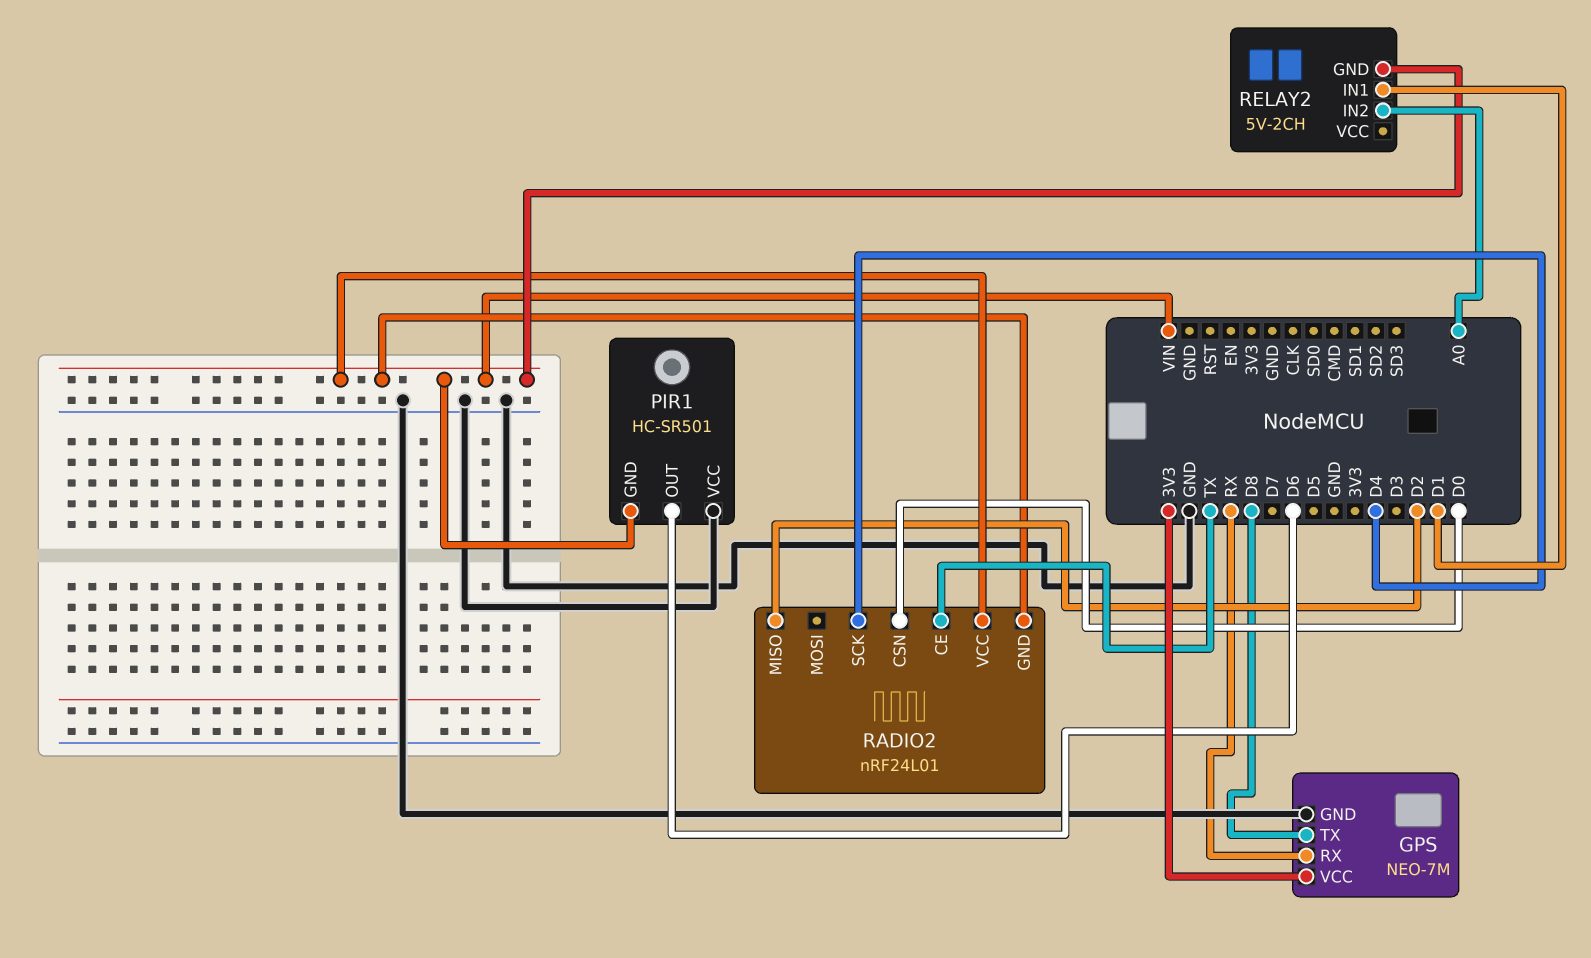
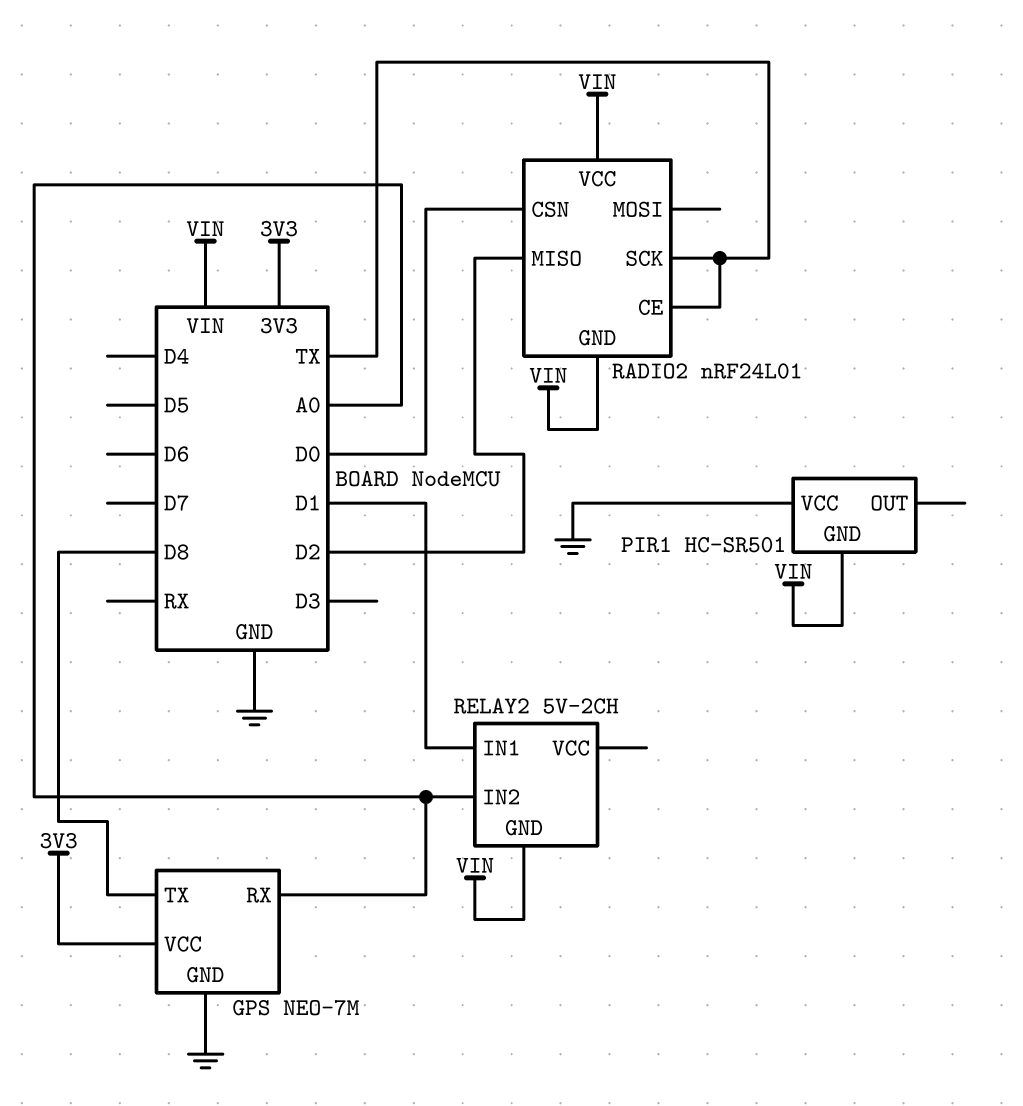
GPS pin RX: RX -> A0
PIR1 pin OUT: D6 -> none
RADIO2 pin SCK: D4 -> TX

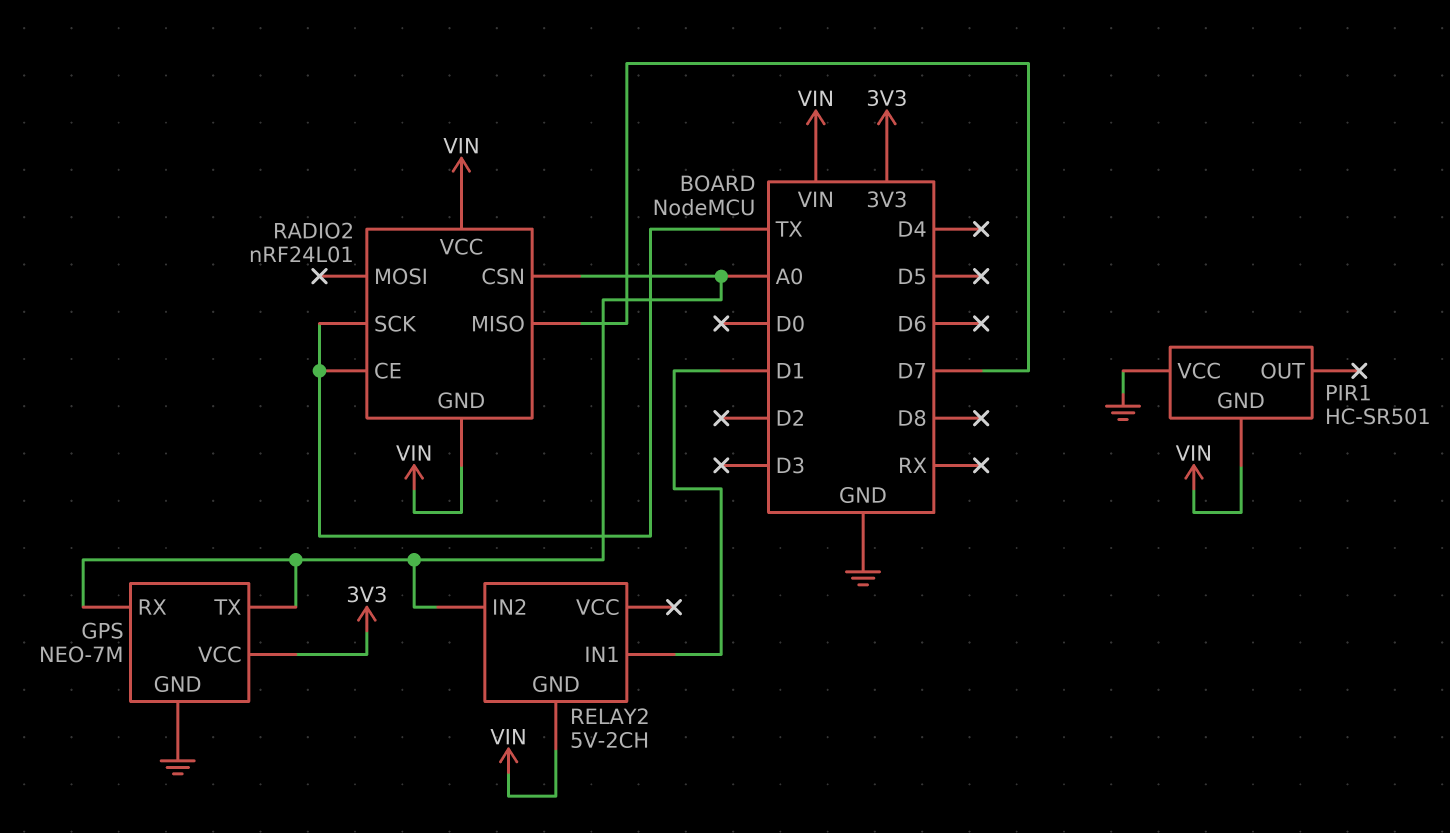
GPS pin TX: D8 -> A0
RADIO2 pin CSN: D0 -> A0
RADIO2 pin MISO: D2 -> D7

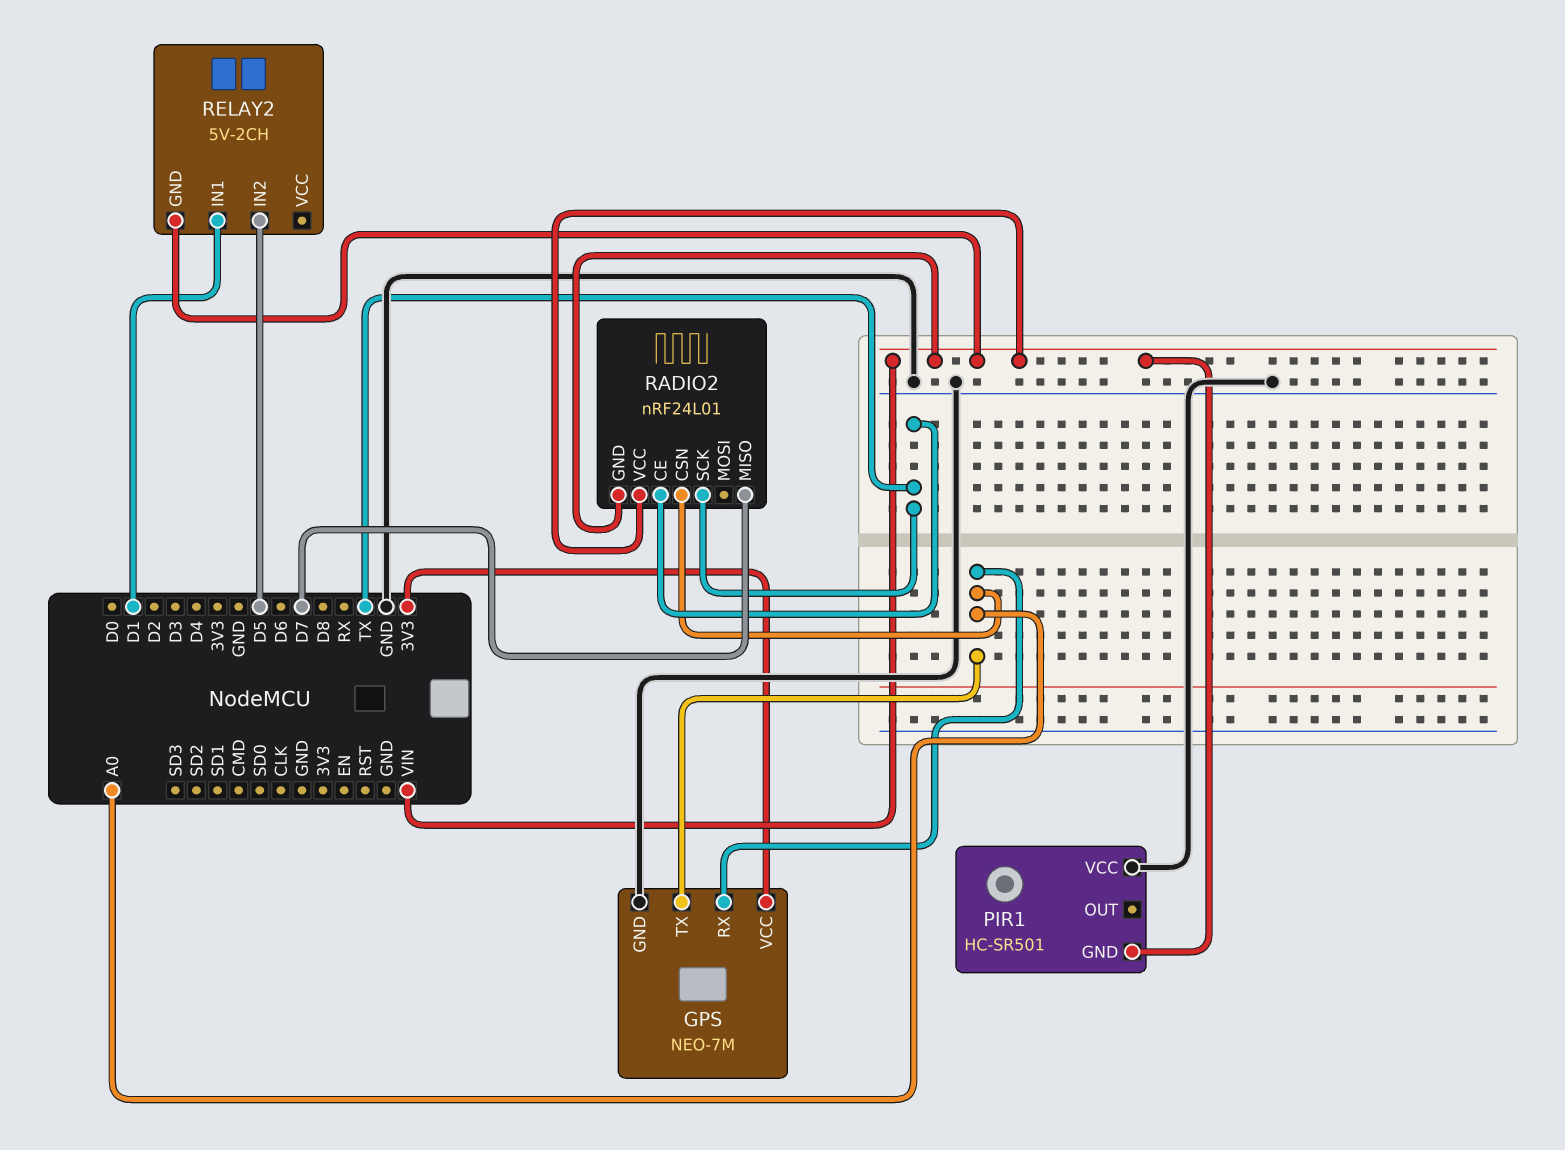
RELAY2 pin IN2: A0 -> D5

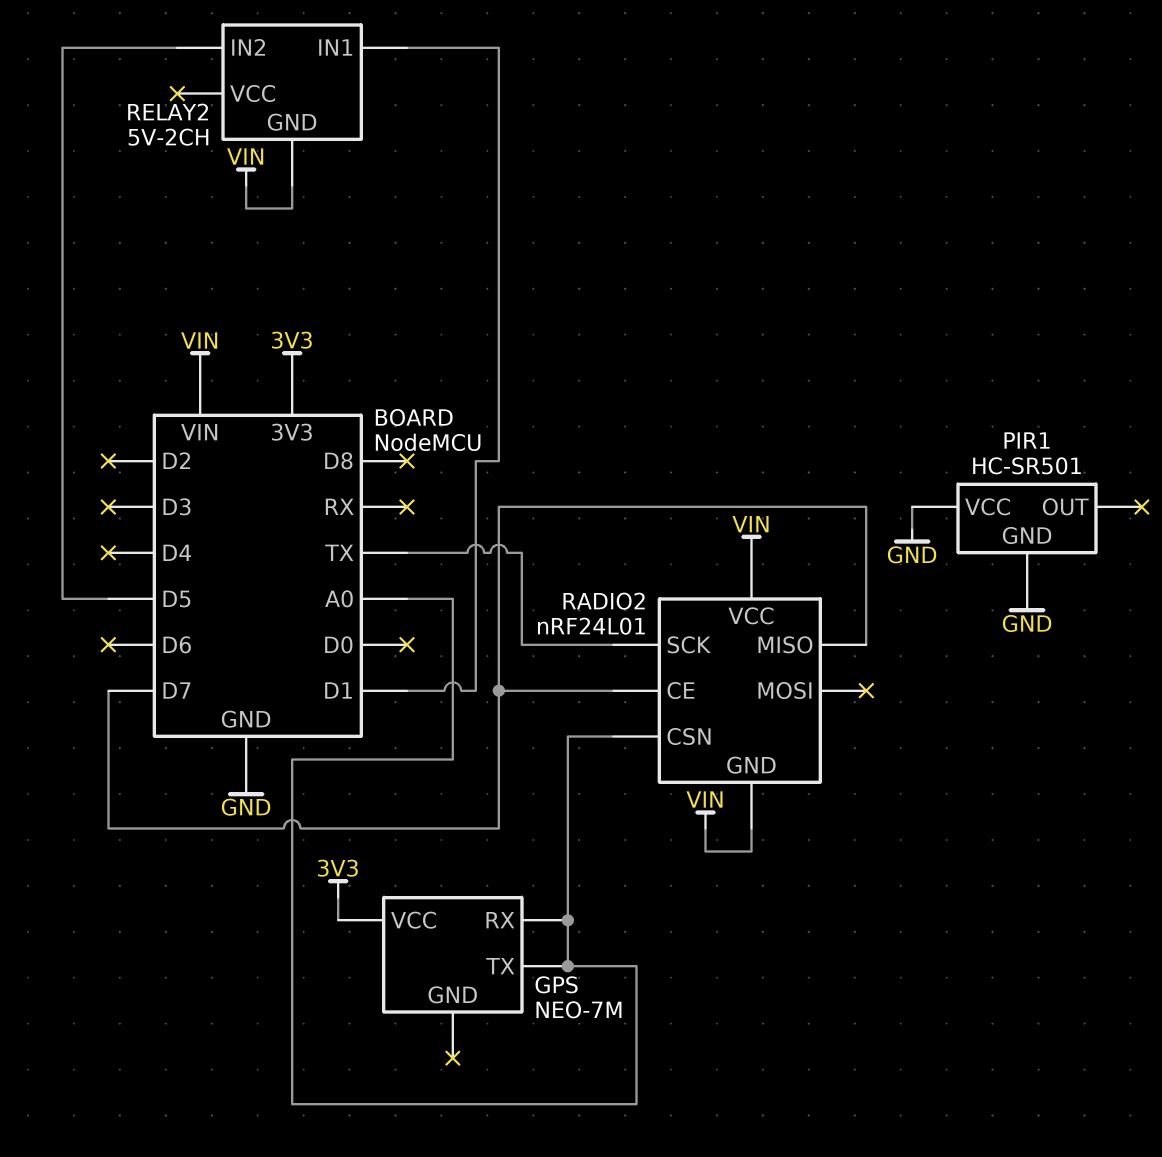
GPS pin GND: GND -> none
PIR1 pin GND: VIN -> GND
RADIO2 pin CE: TX -> D7

